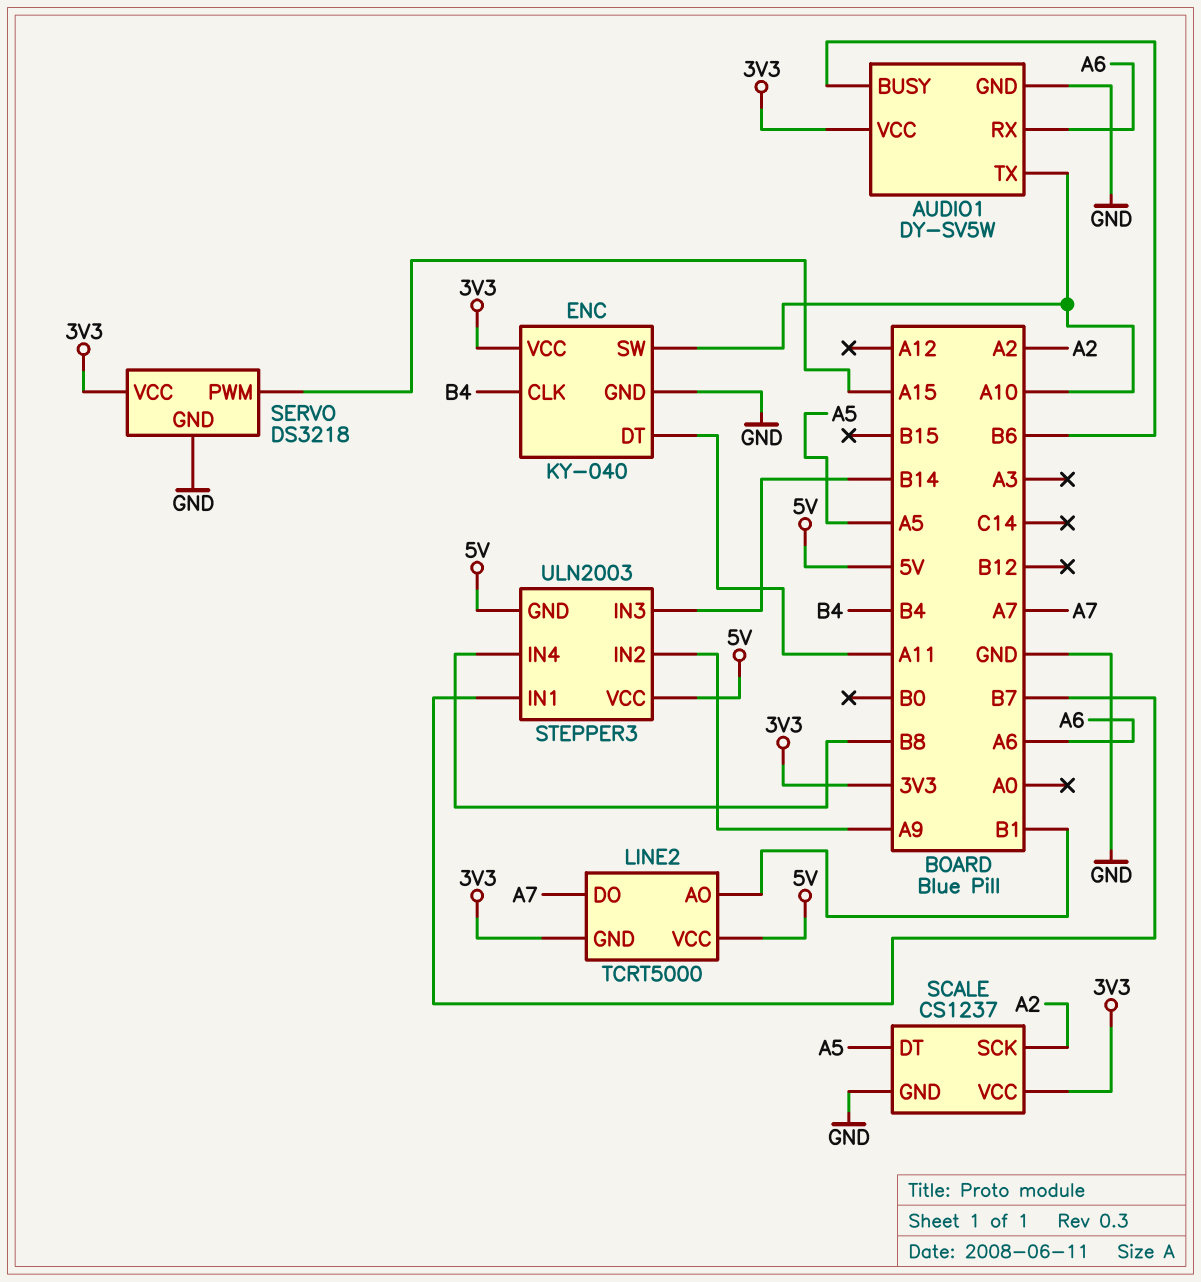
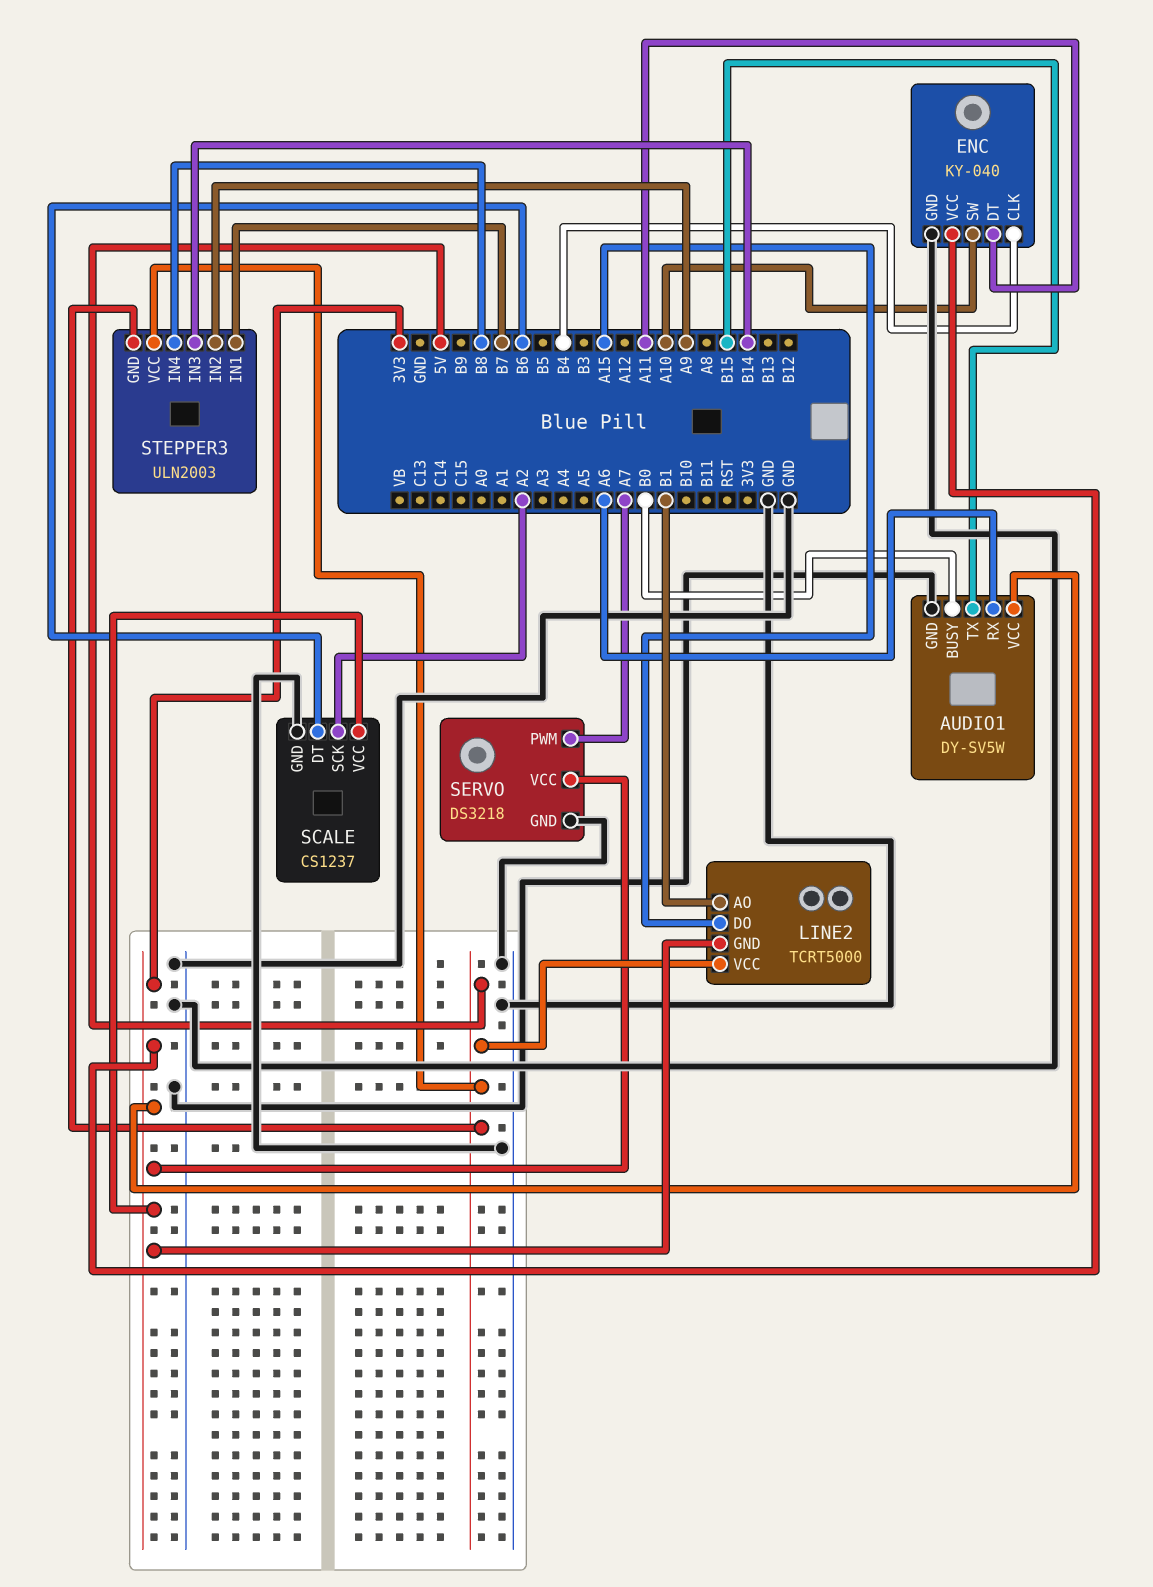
AUDIO1 pin BUSY: B6 -> B0
AUDIO1 pin TX: A10 -> B15
LINE2 pin DO: A7 -> A15
SCALE pin DT: A5 -> B6
SERVO pin PWM: A15 -> A7

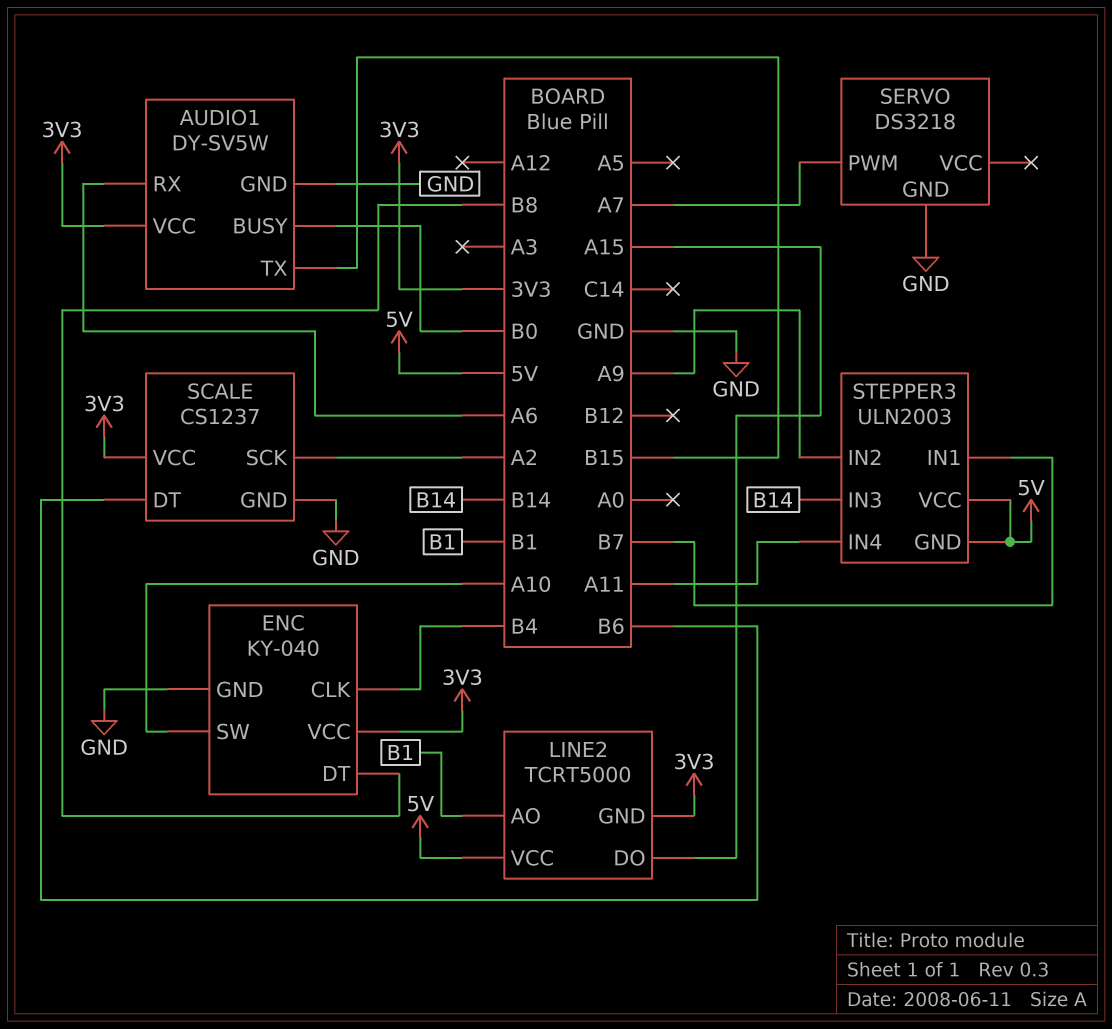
ENC pin DT: A11 -> B8
SERVO pin VCC: 3V3 -> none
STEPPER3 pin IN4: B8 -> A11

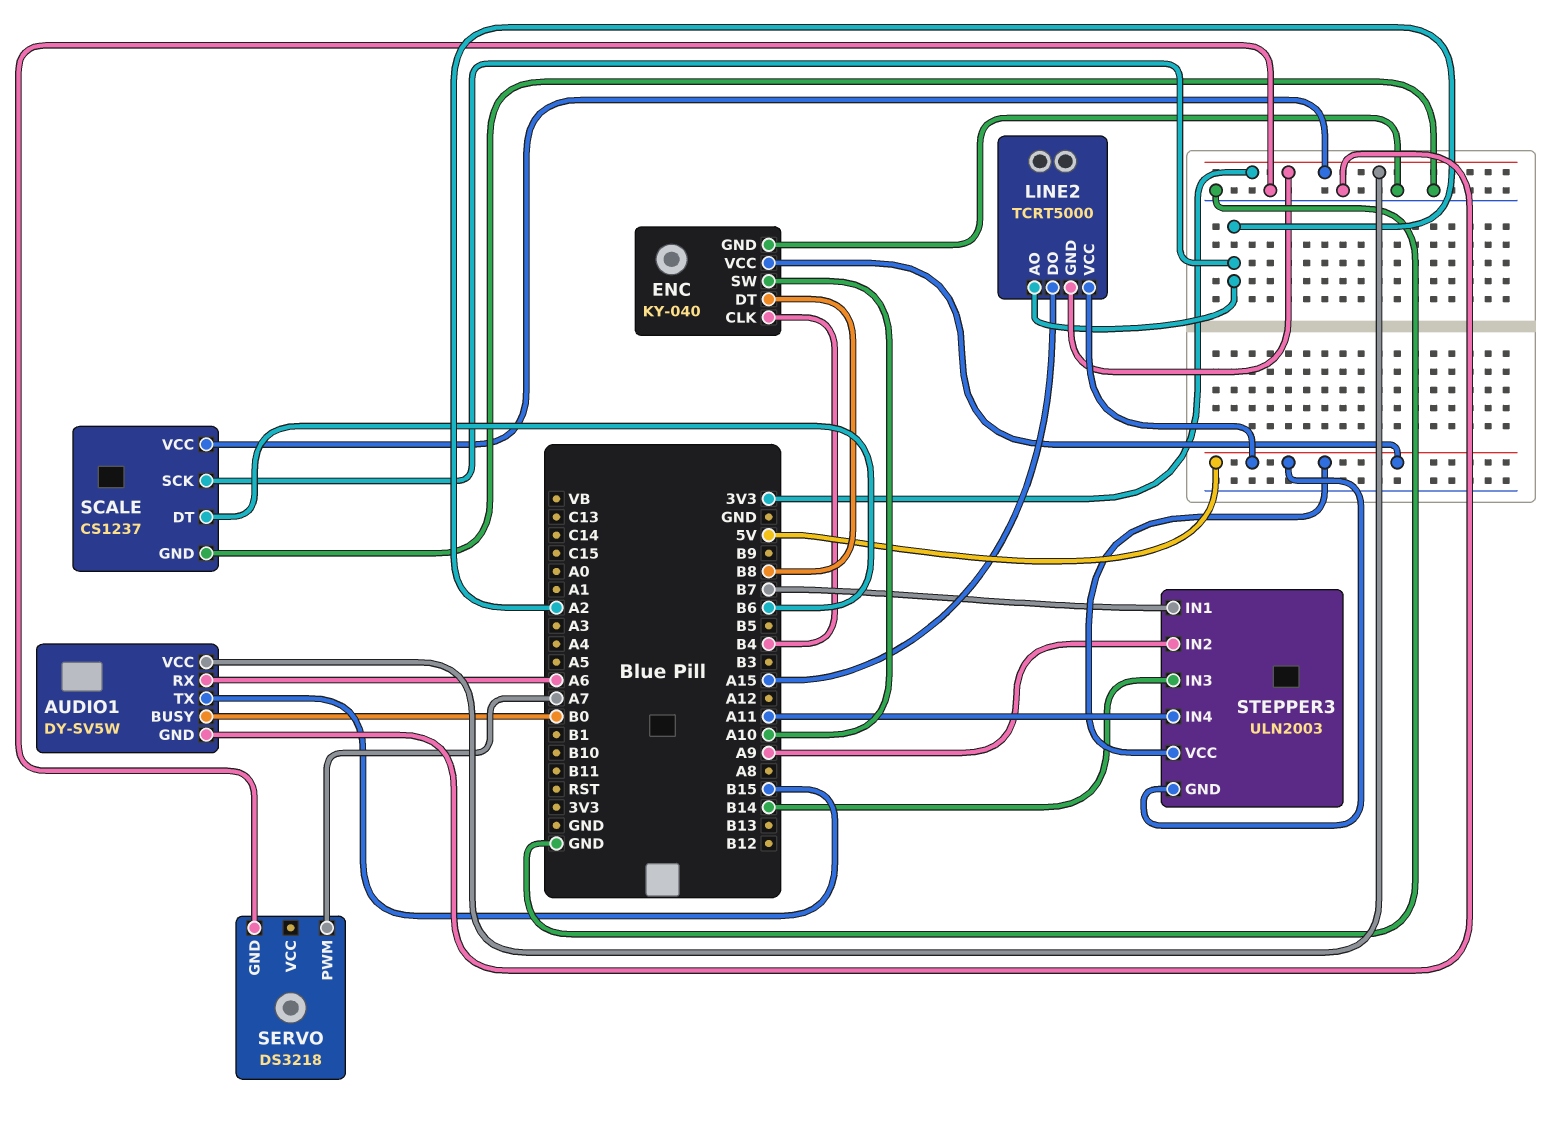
ENC pin VCC: 3V3 -> 5V
LINE2 pin AO: B1 -> A2

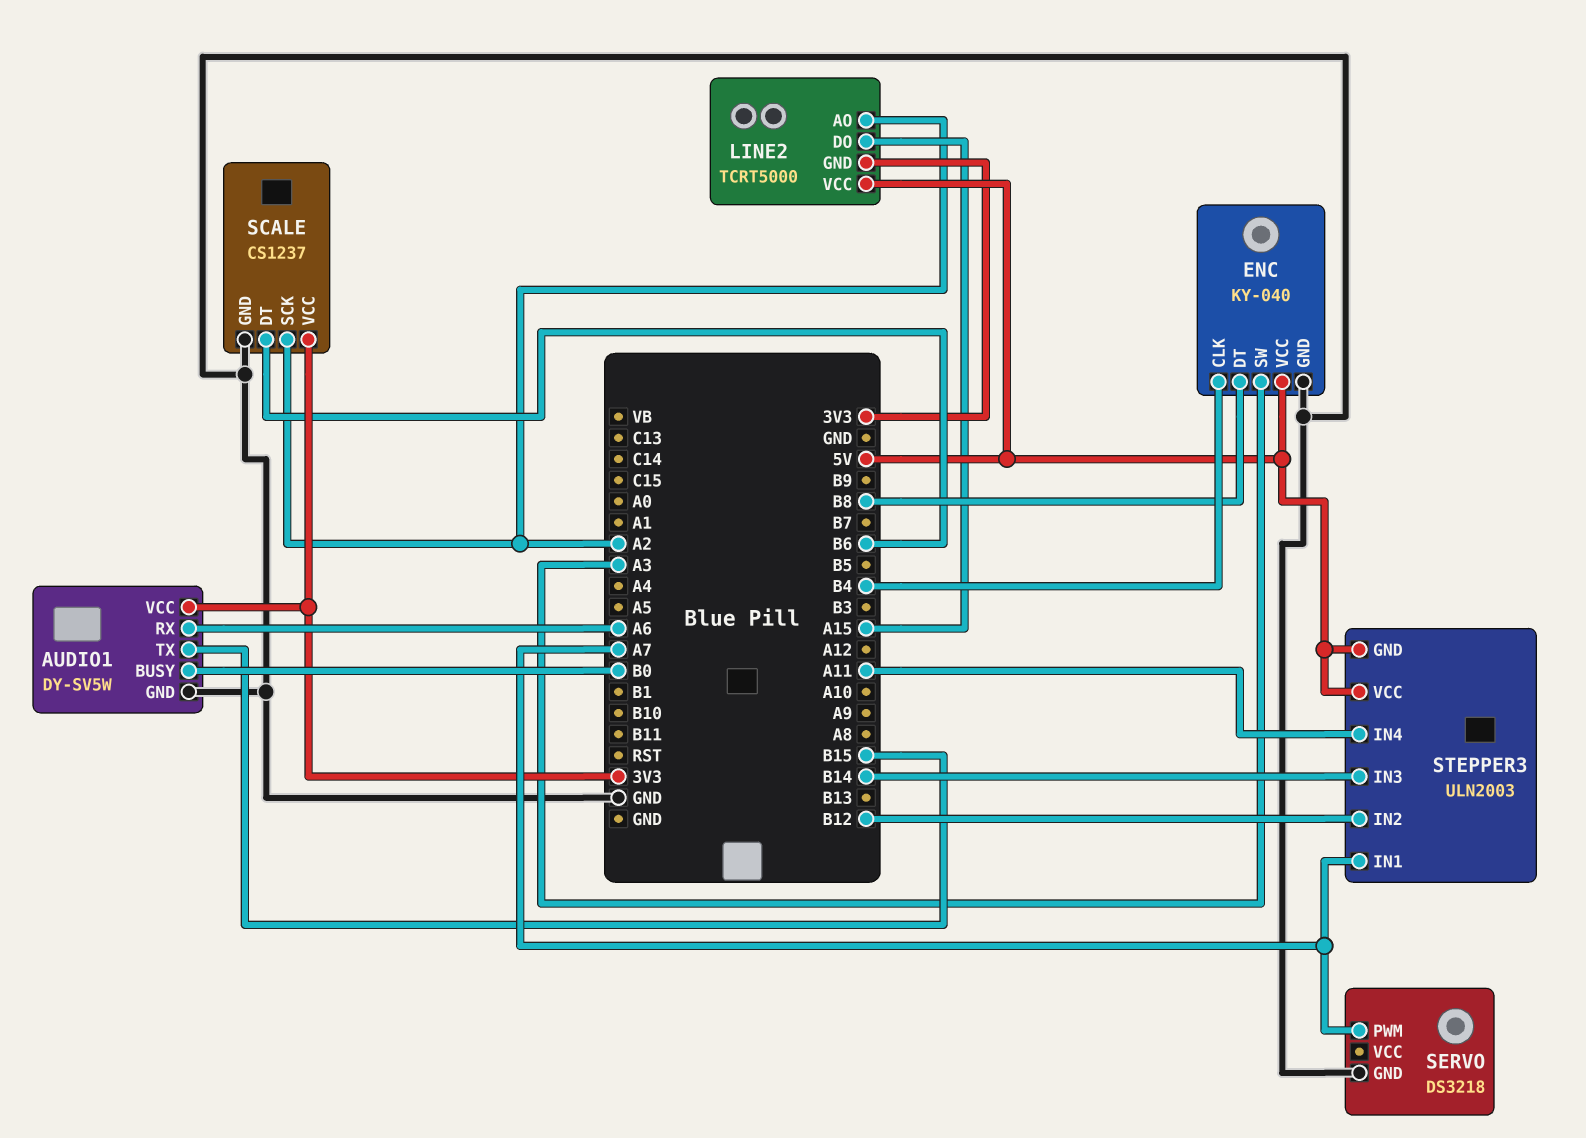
ENC pin SW: A10 -> A3
STEPPER3 pin IN1: B7 -> A7
STEPPER3 pin IN2: A9 -> B12

